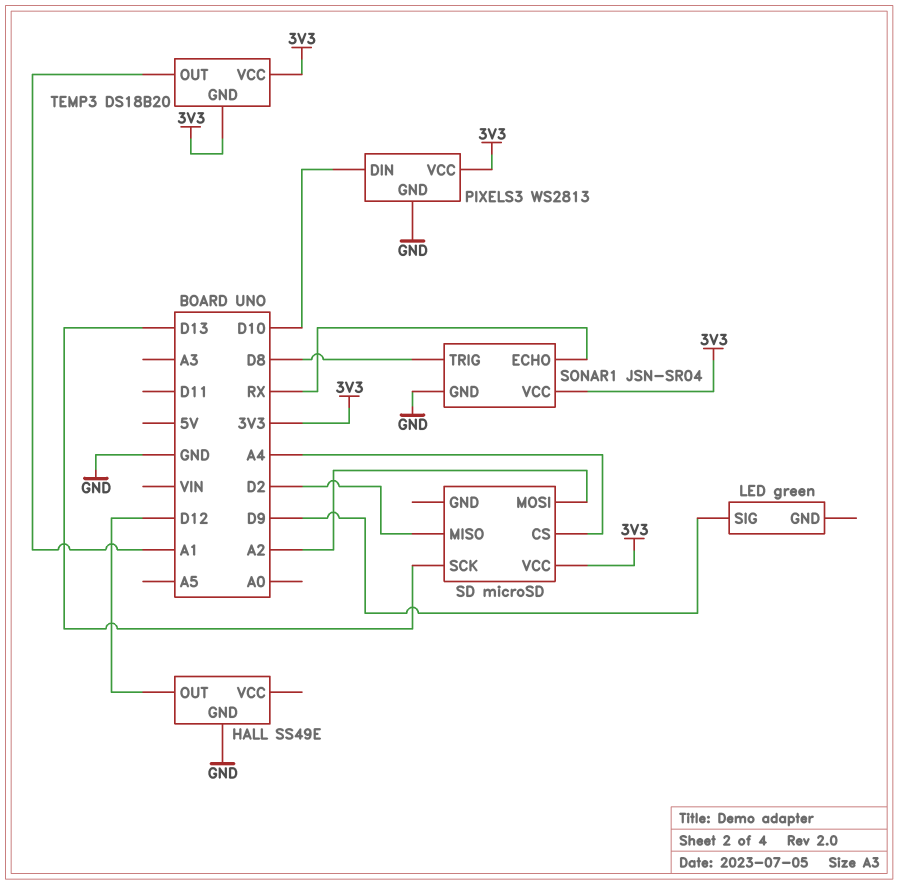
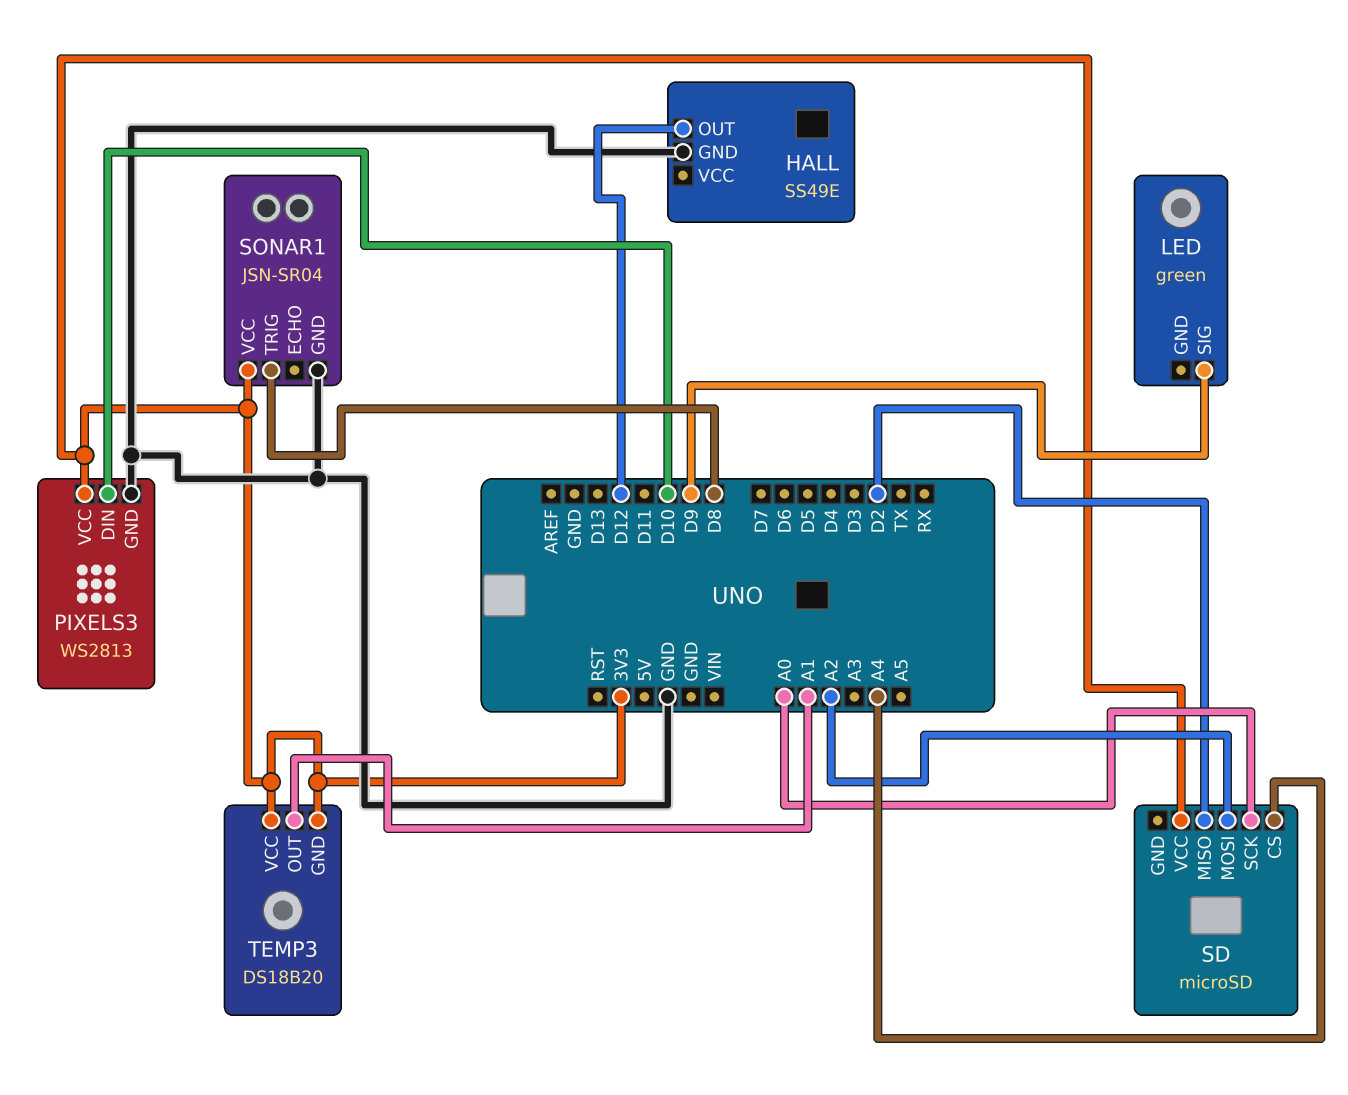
SD pin SCK: D13 -> A0
SONAR1 pin ECHO: RX -> none

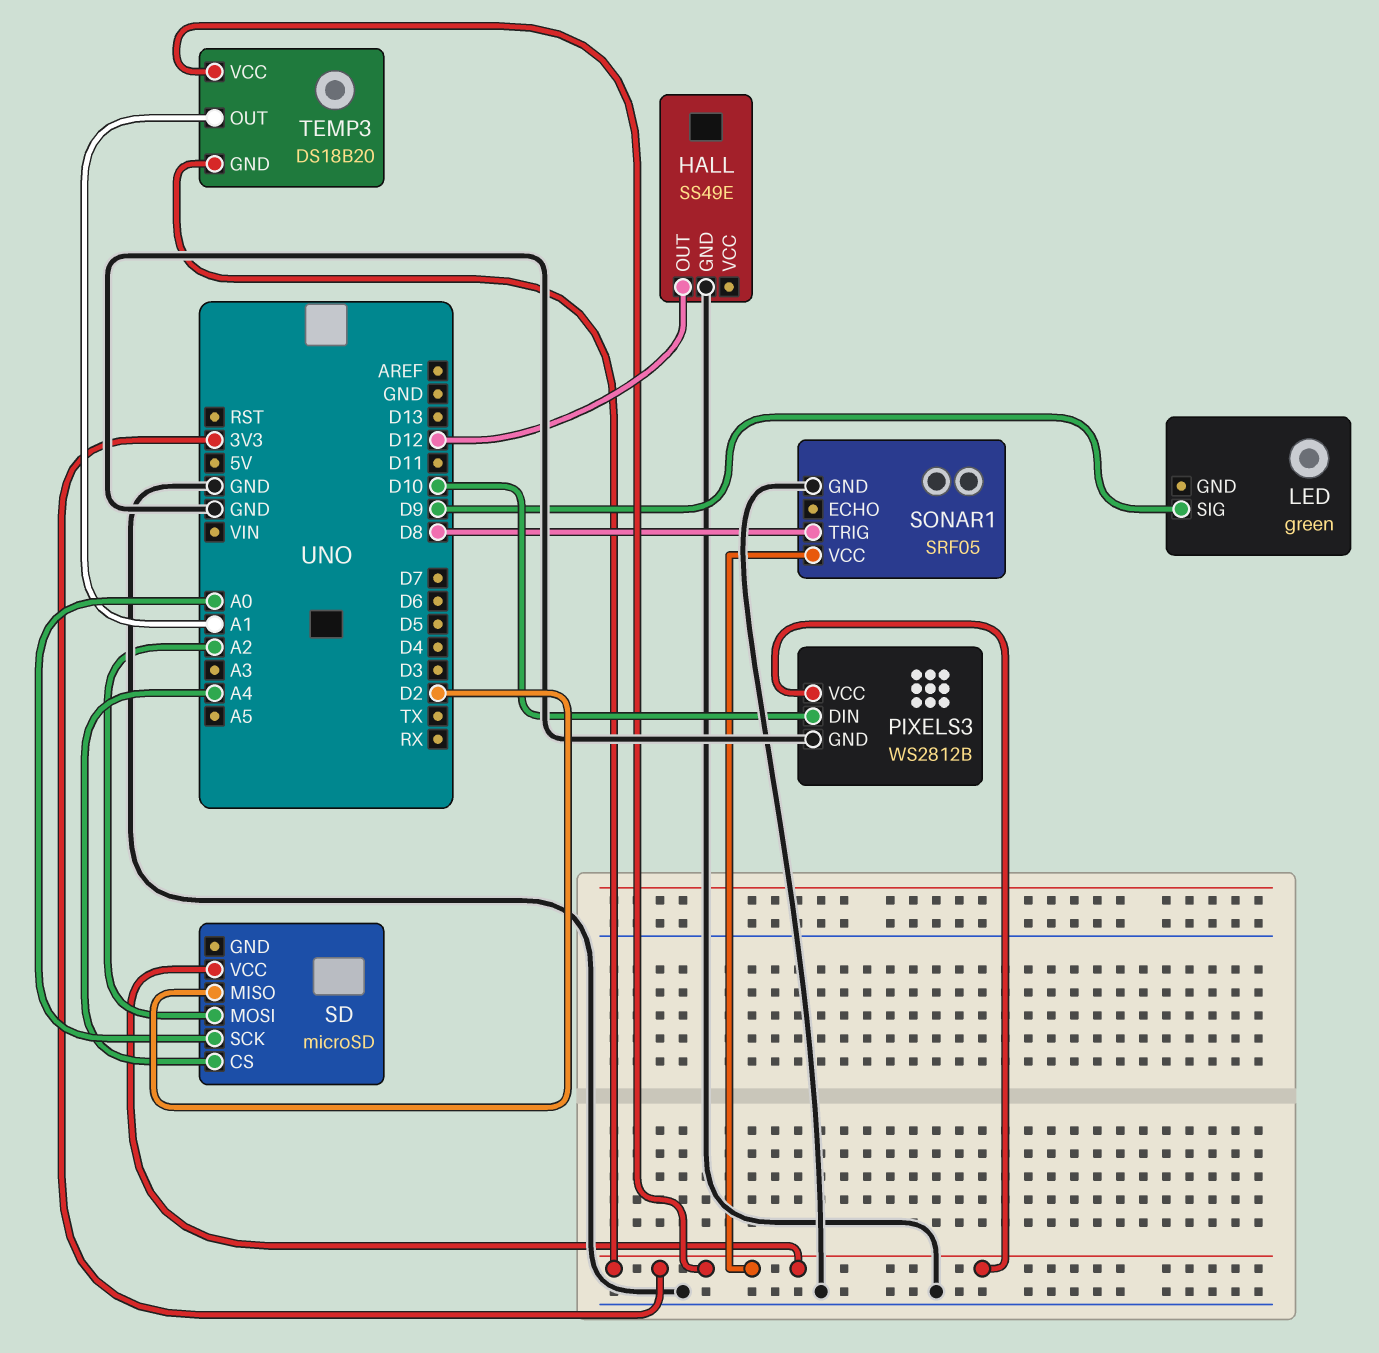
PIXELS3: WS2813 -> WS2812B
SONAR1: JSN-SR04 -> SRF05

